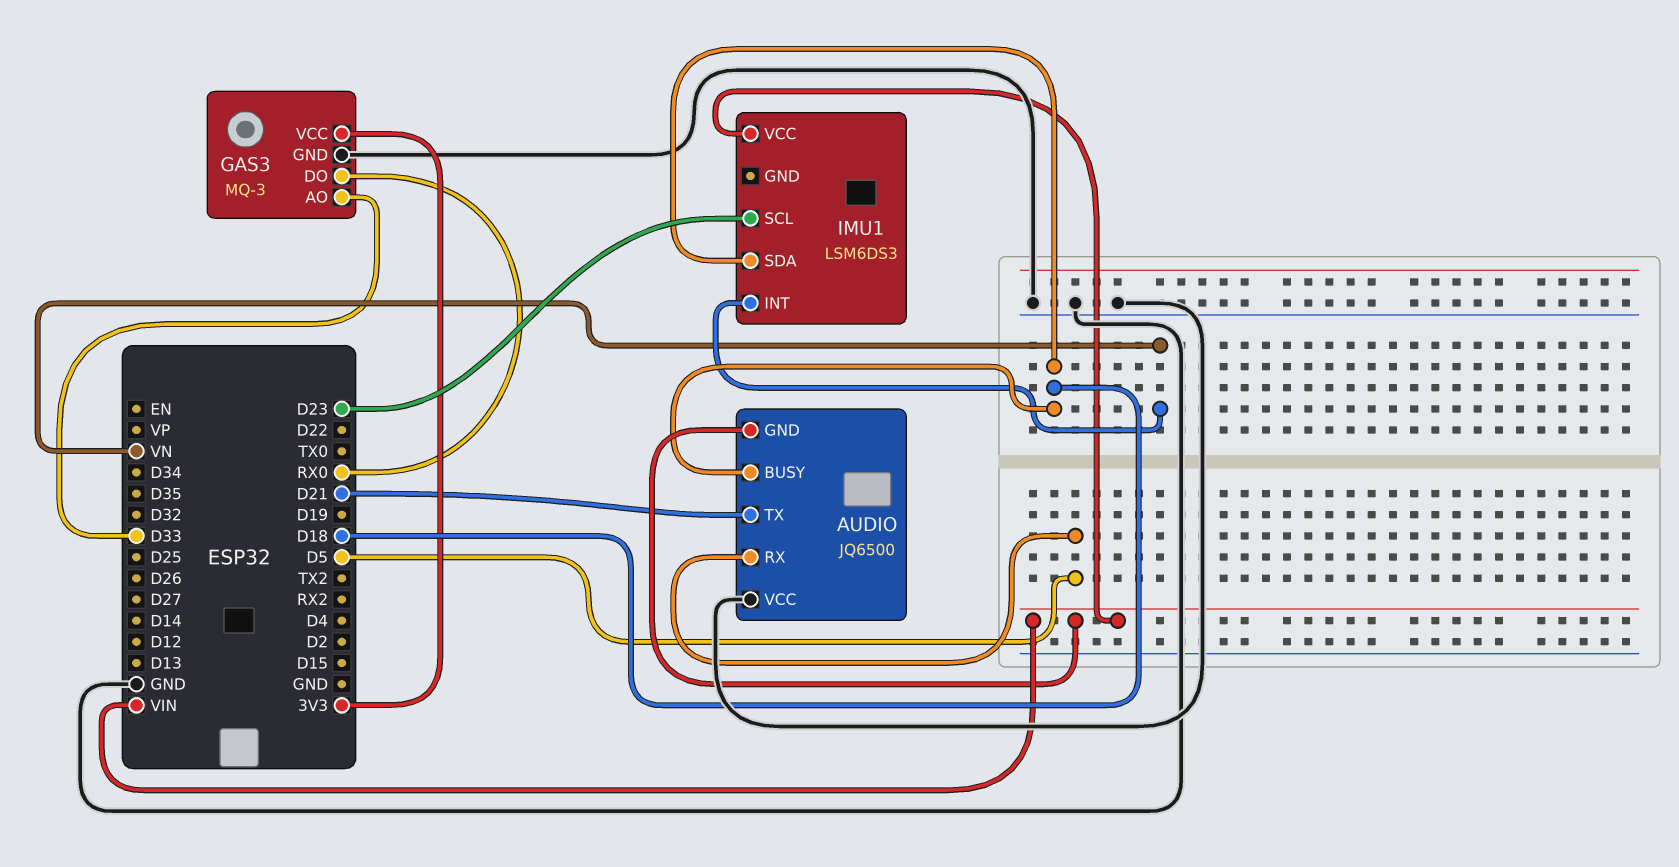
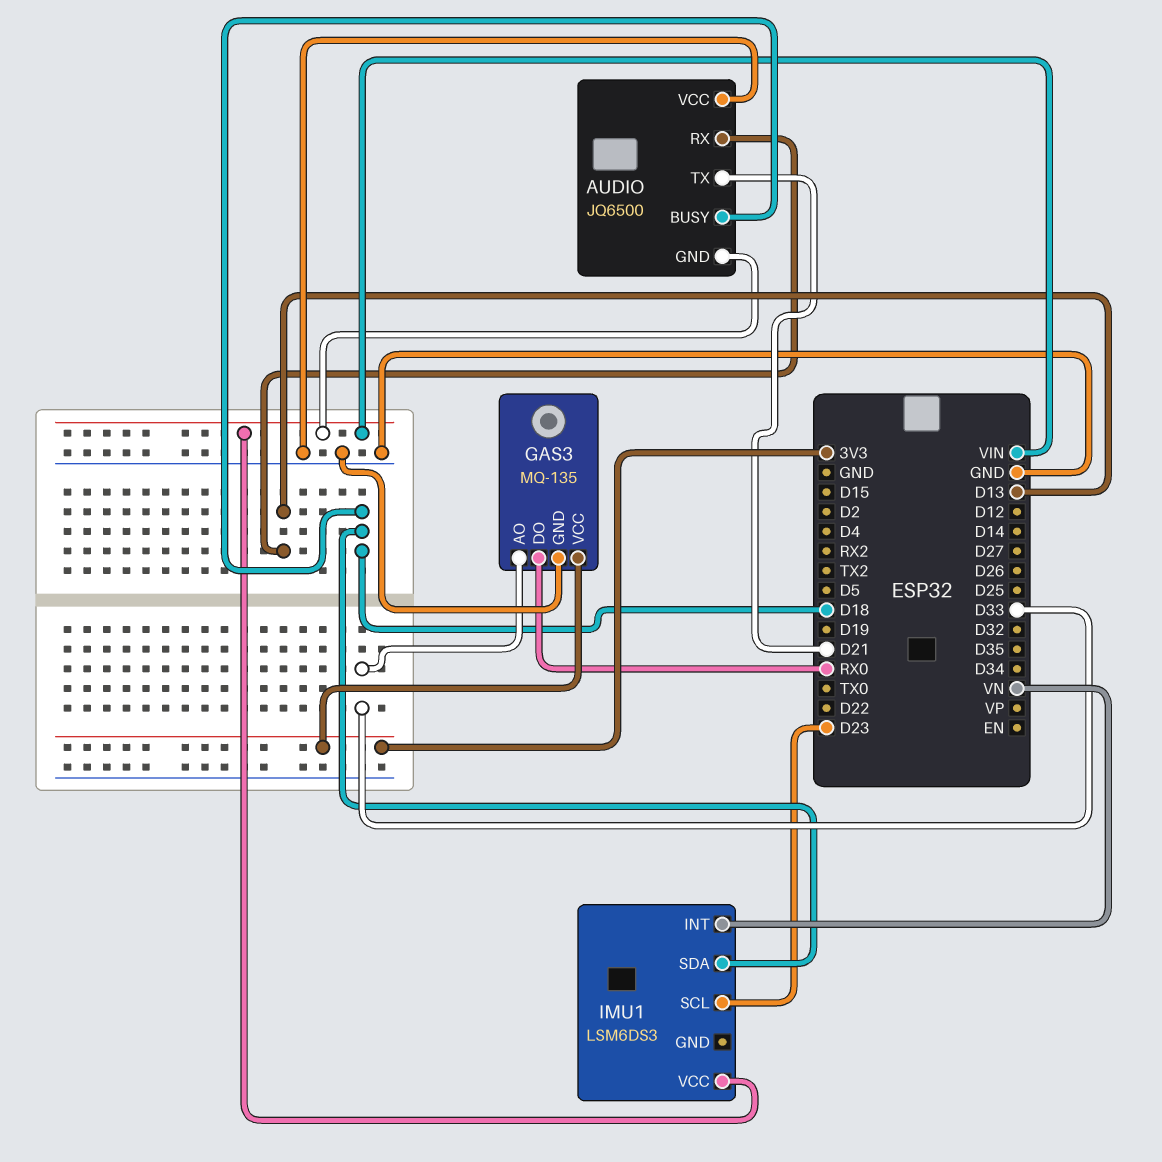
AUDIO pin RX: D5 -> D13
GAS3: MQ-3 -> MQ-135

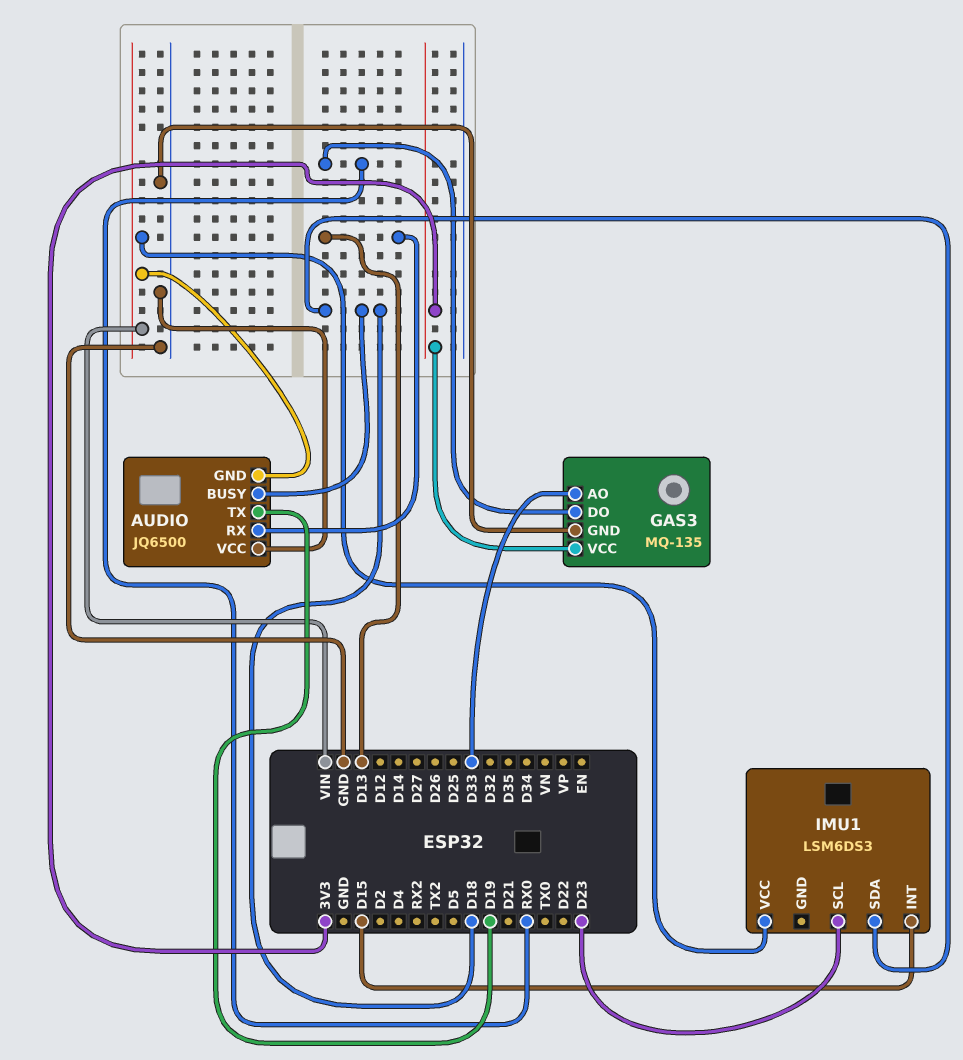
AUDIO pin TX: D21 -> D19
IMU1 pin INT: VN -> D15

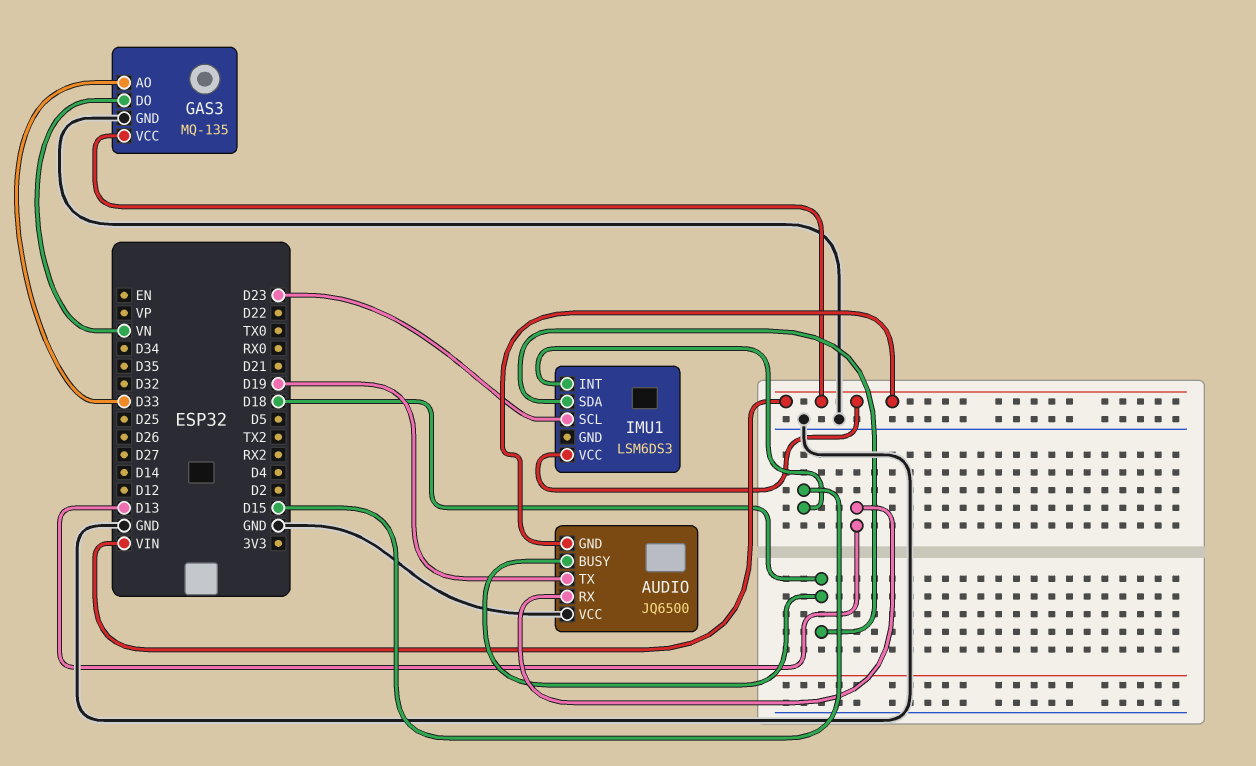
GAS3 pin DO: RX0 -> VN
GAS3 pin VCC: 3V3 -> VIN

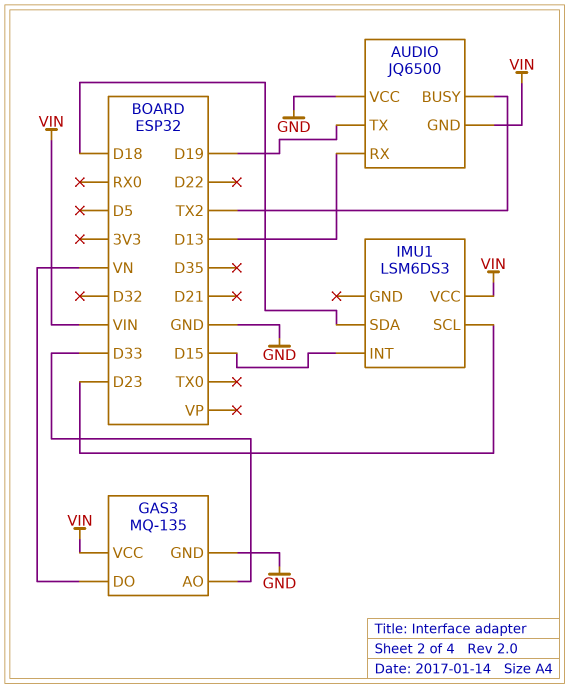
AUDIO pin BUSY: D18 -> TX2

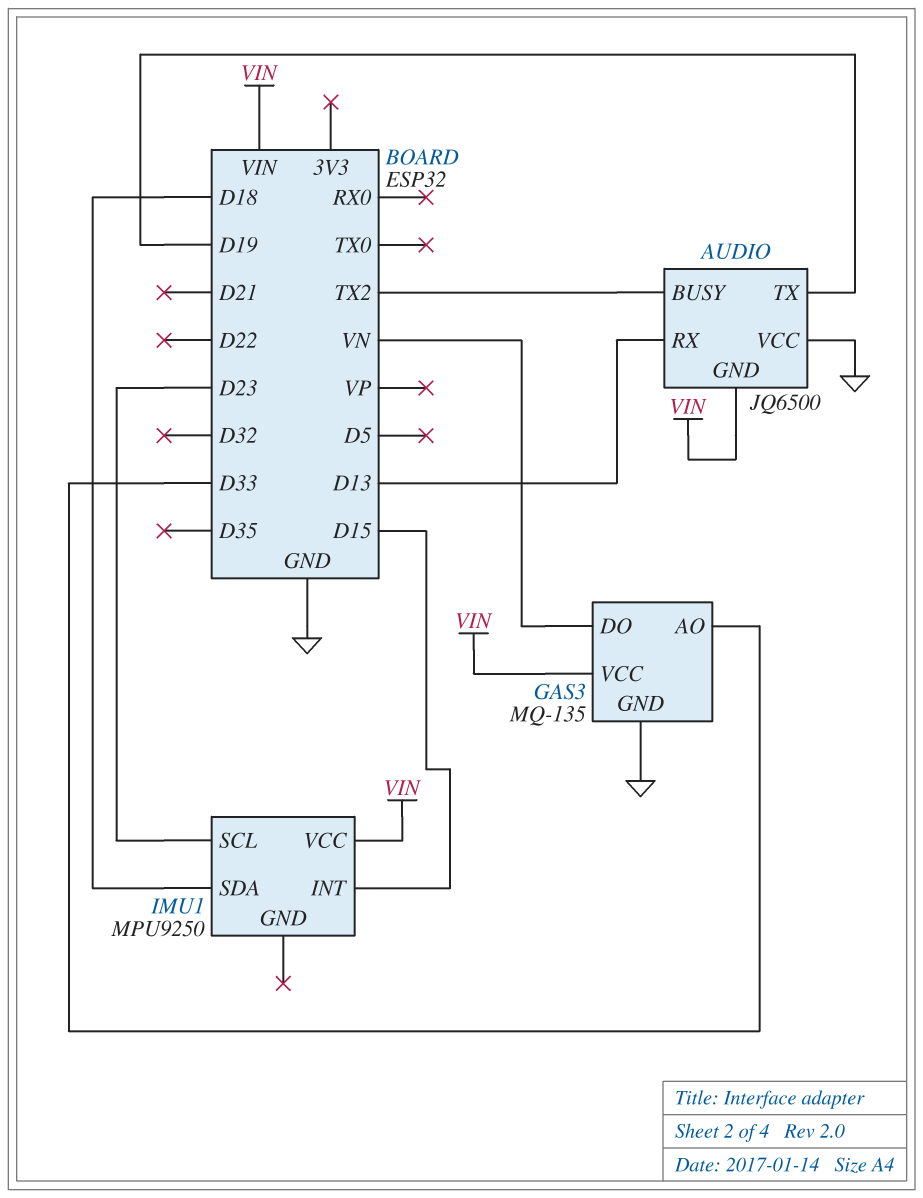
IMU1: LSM6DS3 -> MPU9250

